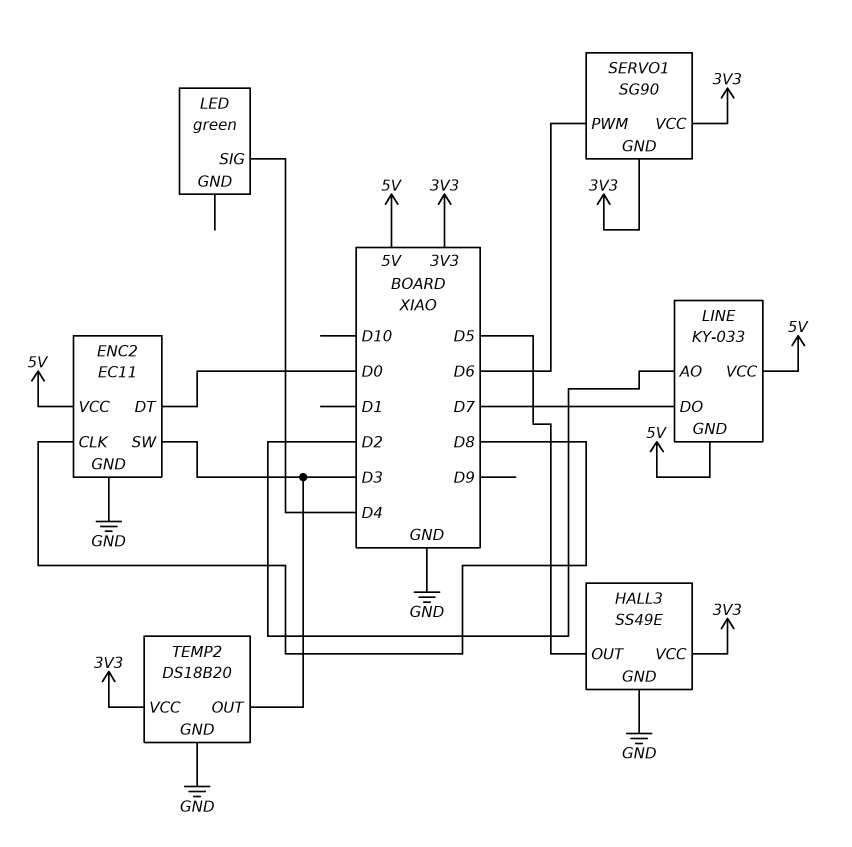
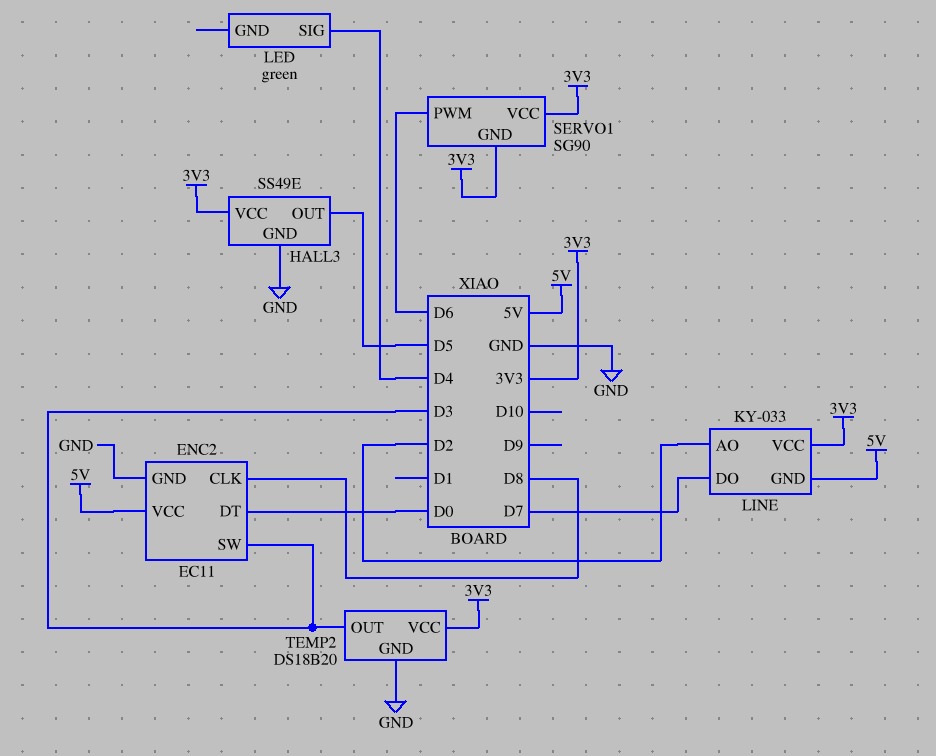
LINE pin VCC: 5V -> 3V3

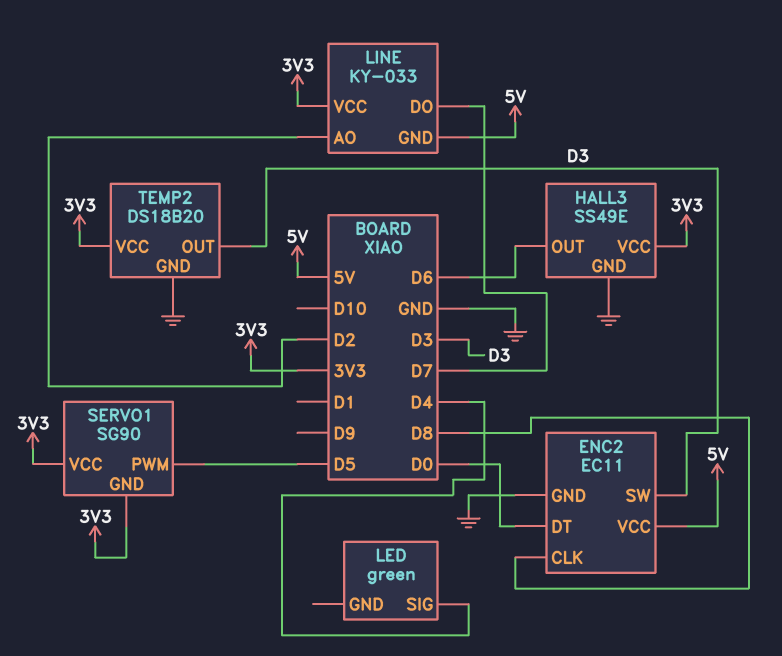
HALL3 pin OUT: D5 -> D6
SERVO1 pin PWM: D6 -> D5

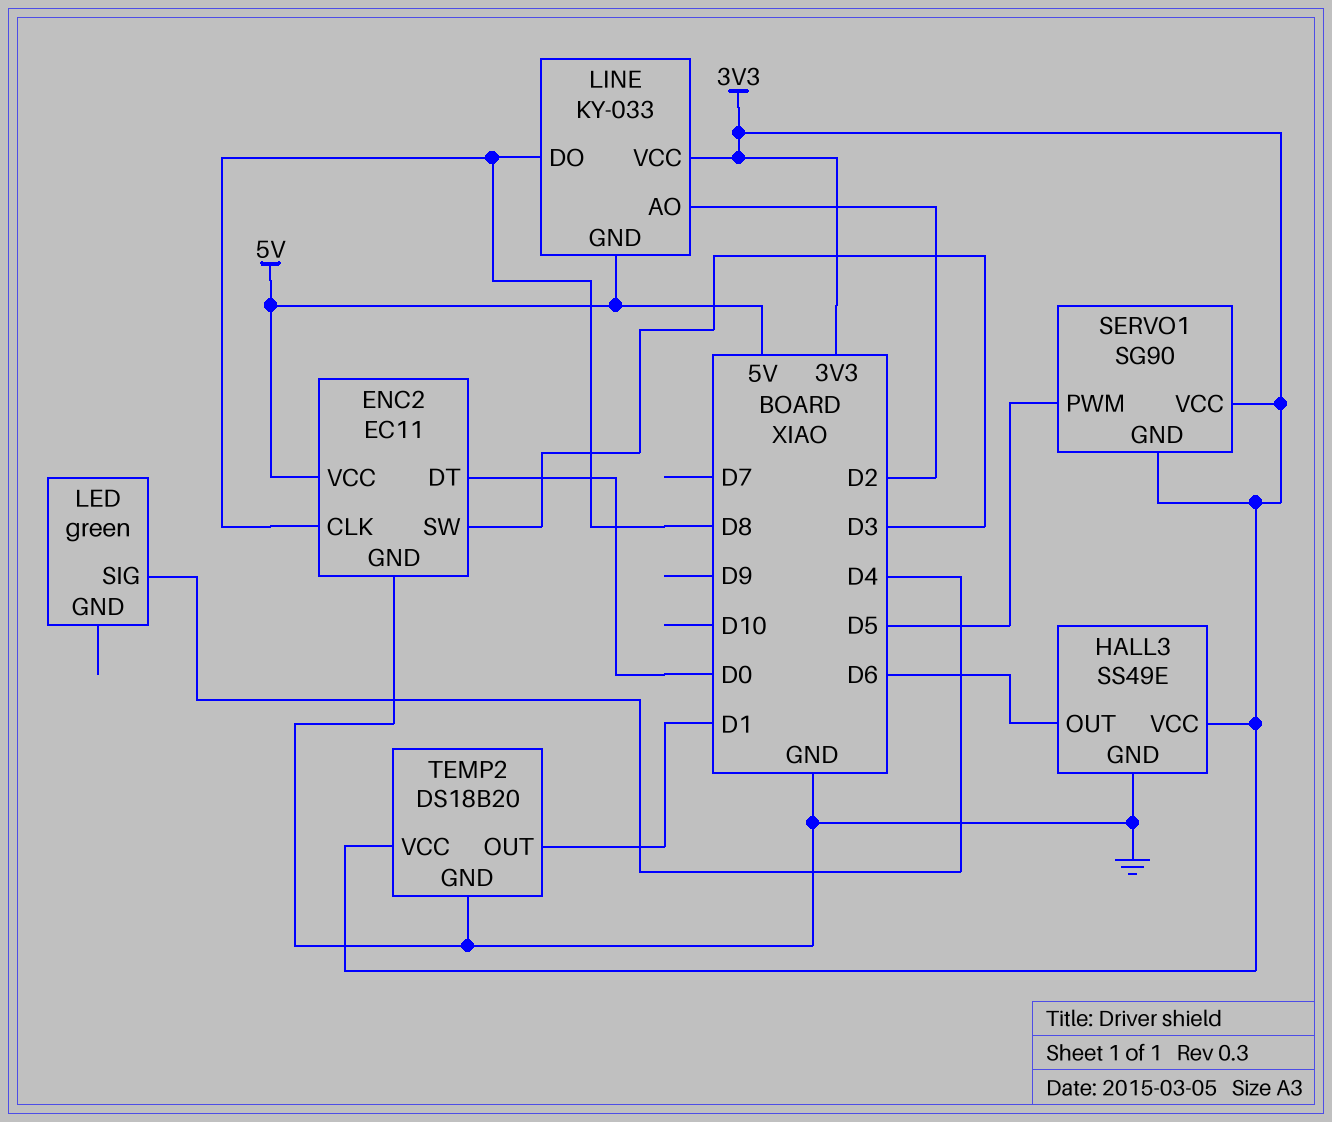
LINE pin DO: D7 -> D8
TEMP2 pin OUT: D3 -> D1

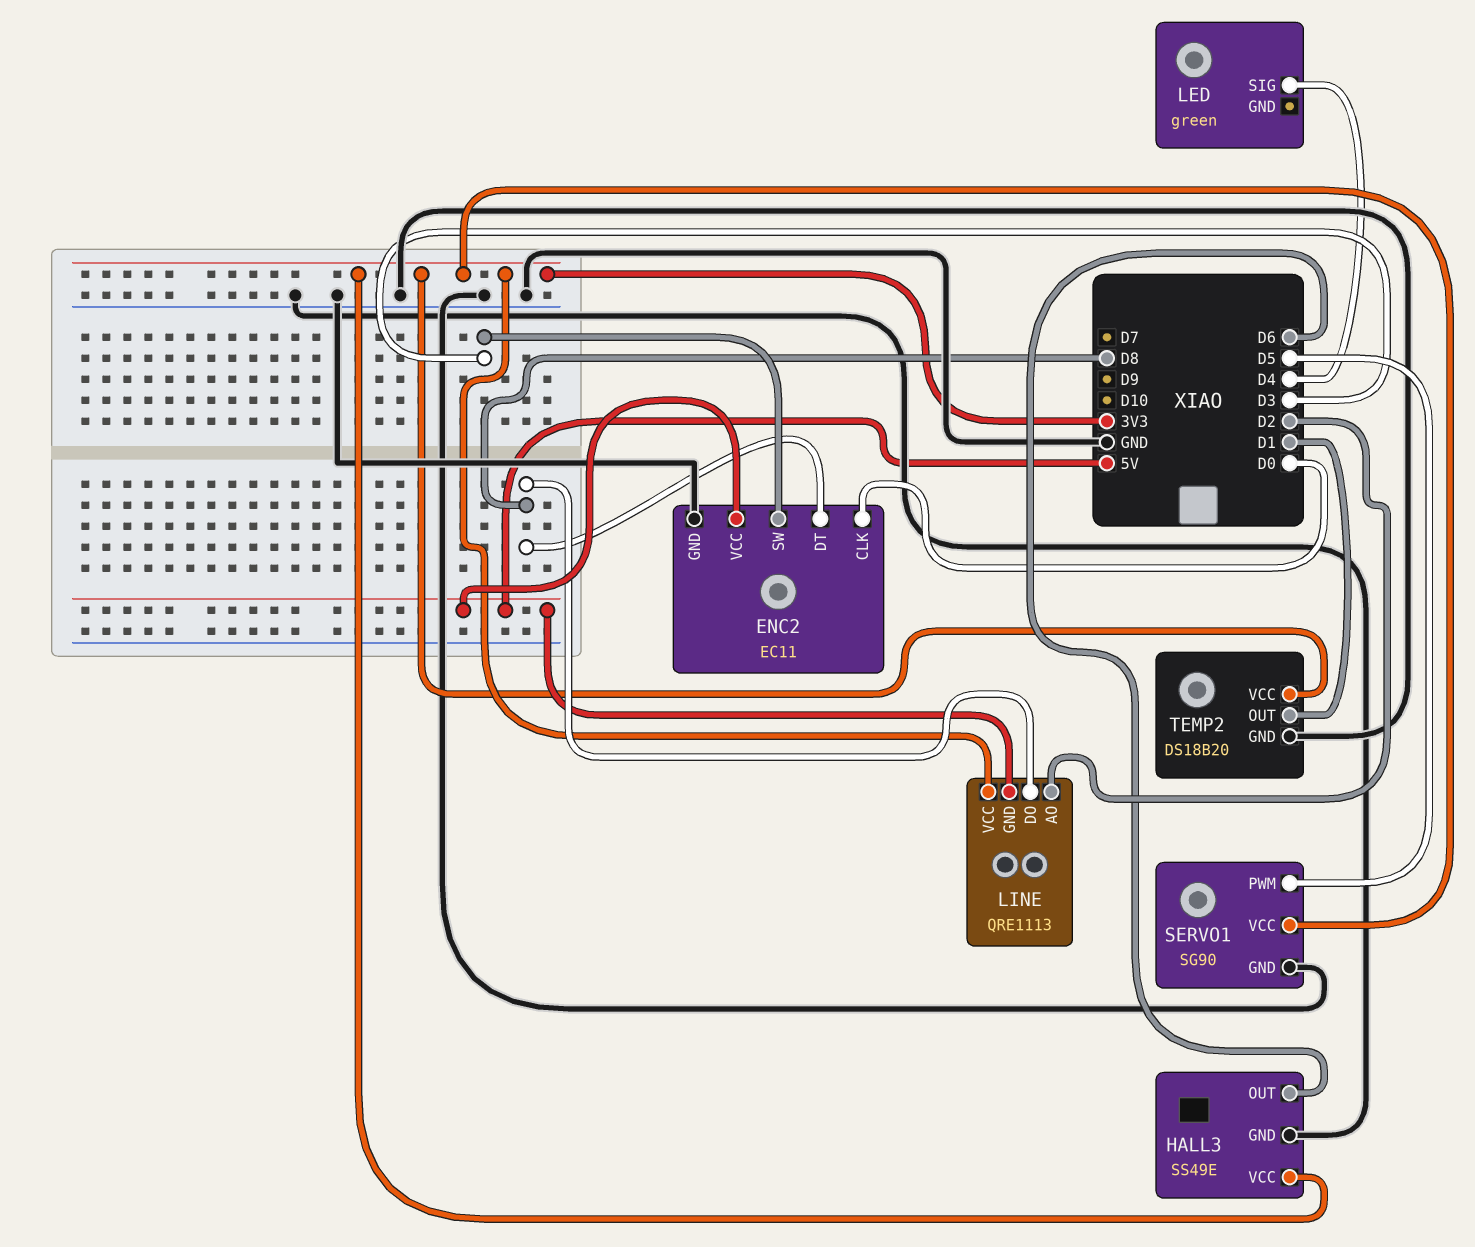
ENC2 pin CLK: D8 -> D0
ENC2 pin DT: D0 -> D8
LINE: KY-033 -> QRE1113
SERVO1 pin GND: 3V3 -> GND

